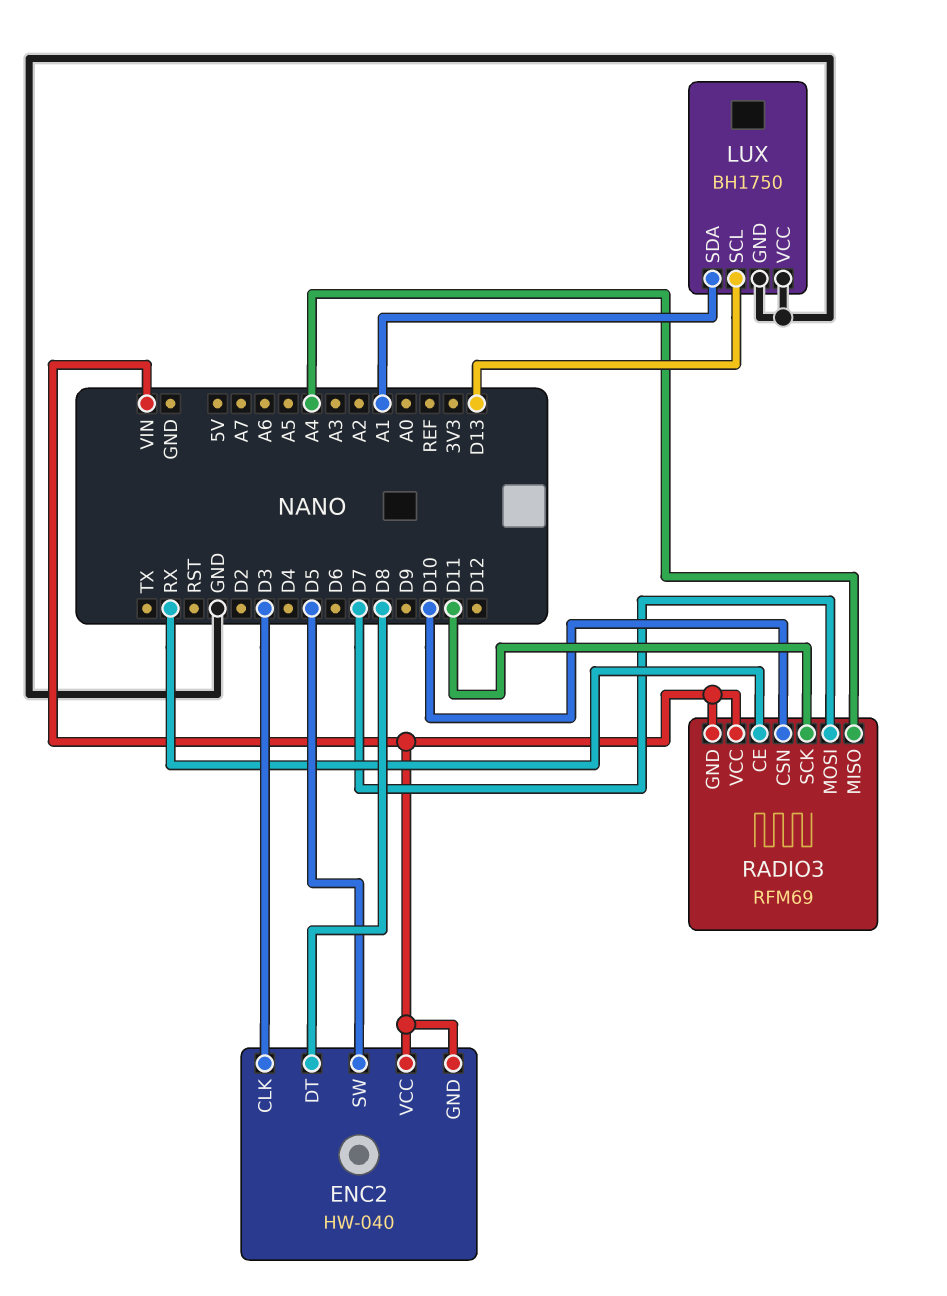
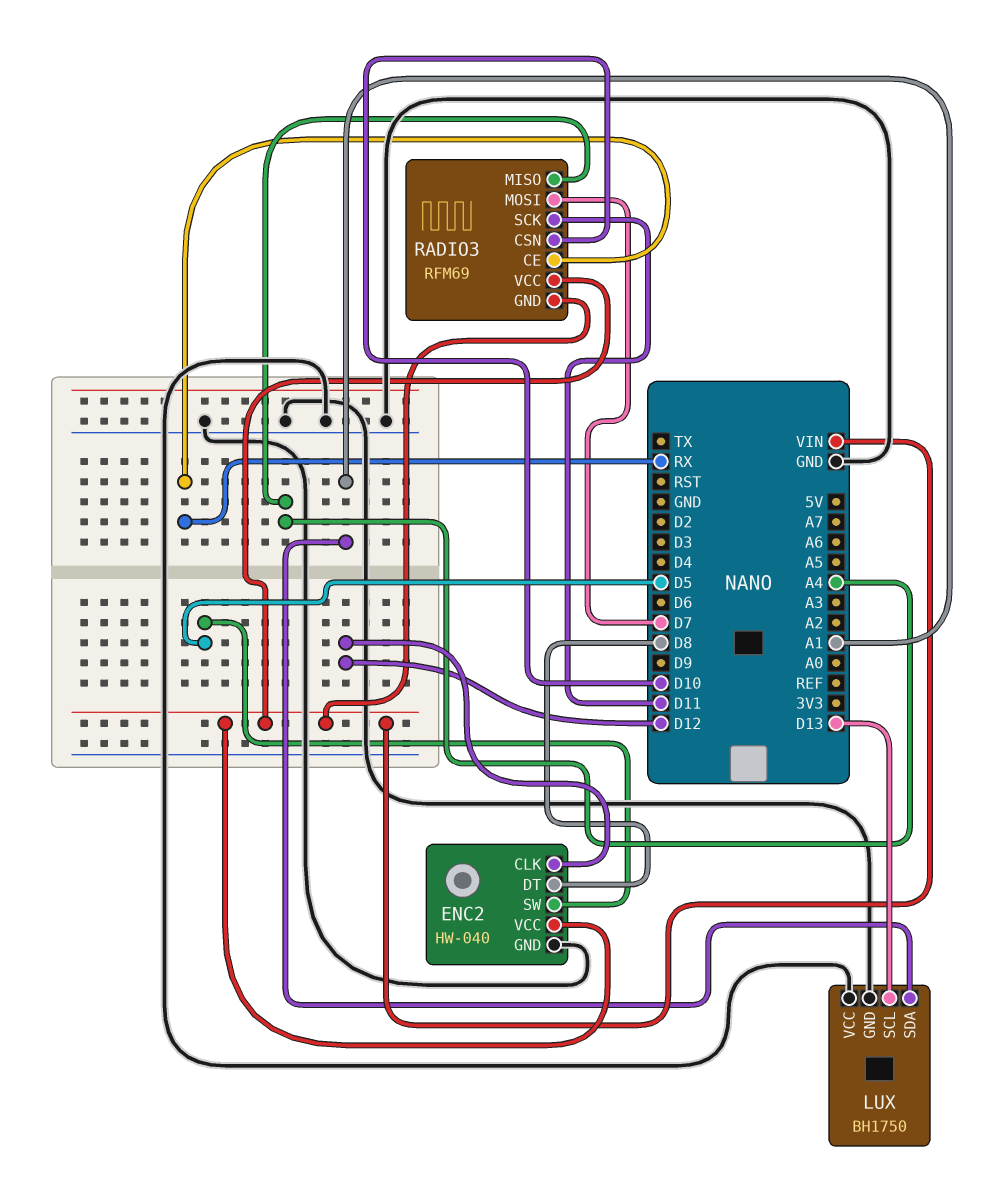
ENC2 pin CLK: D3 -> D12
ENC2 pin GND: VIN -> GND

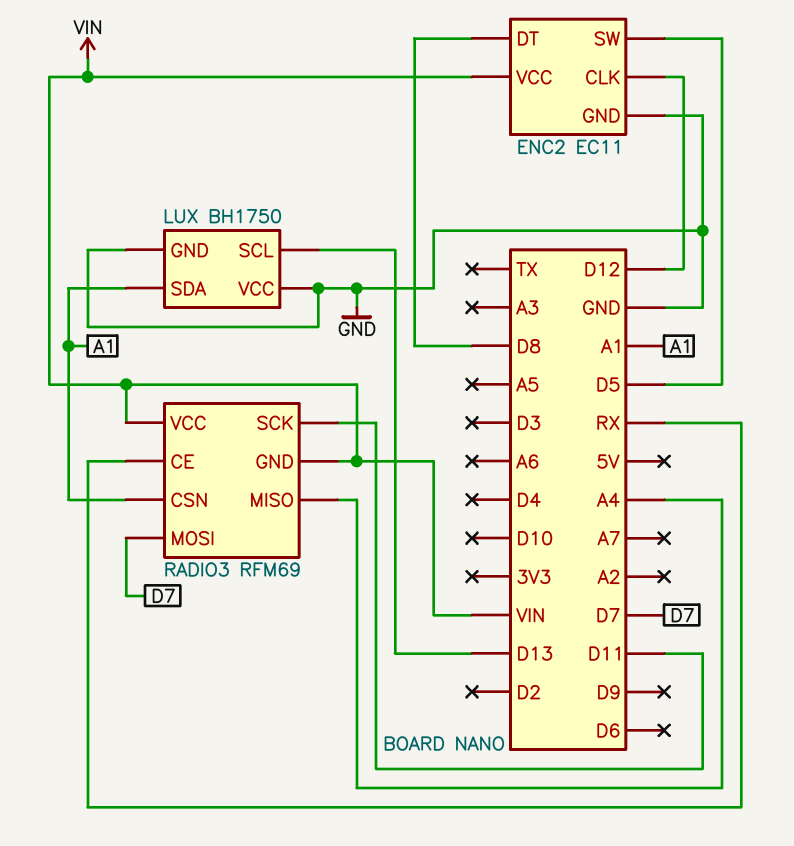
ENC2: HW-040 -> EC11
RADIO3 pin CSN: D10 -> A1

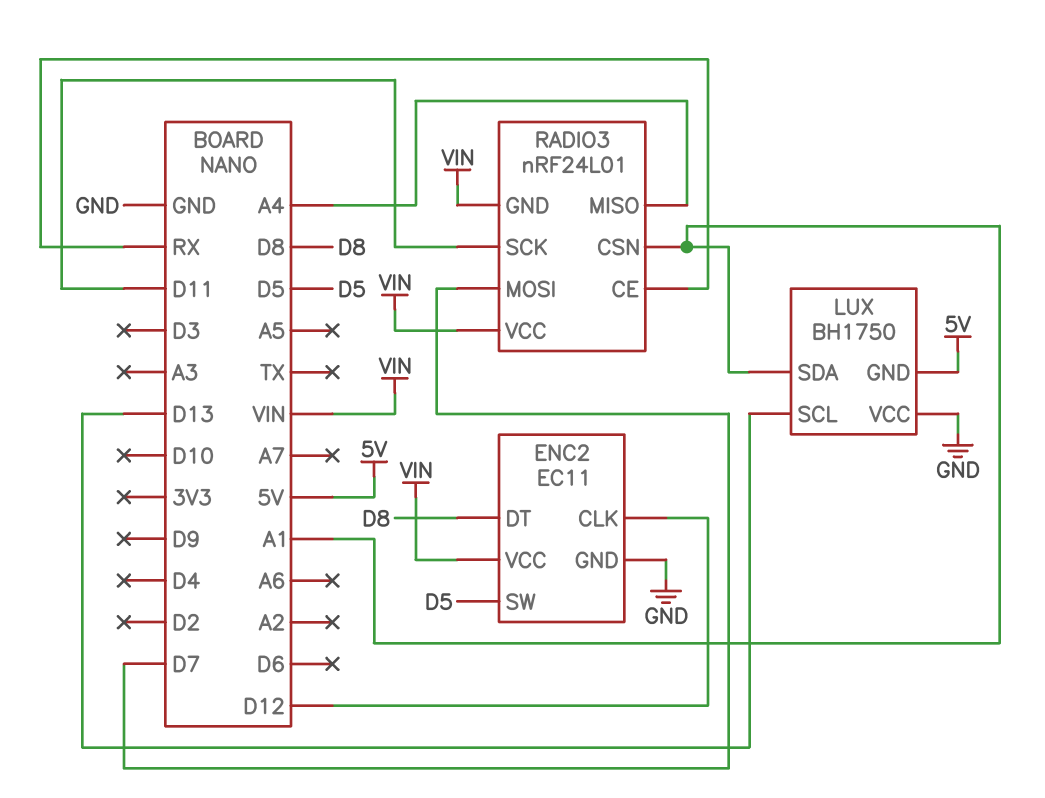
LUX pin GND: GND -> 5V
RADIO3: RFM69 -> nRF24L01

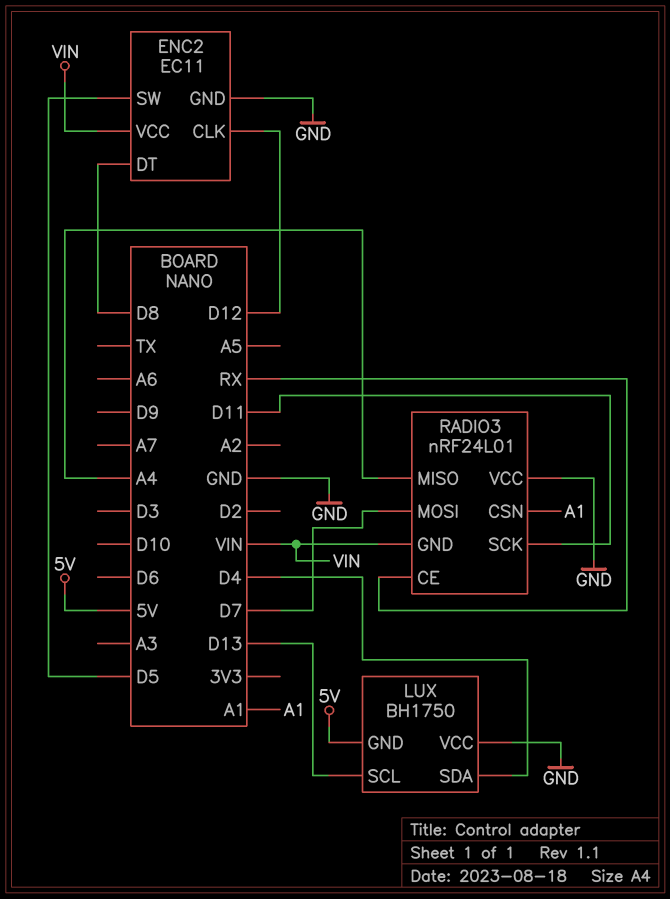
LUX pin SDA: A1 -> D4
RADIO3 pin VCC: VIN -> GND

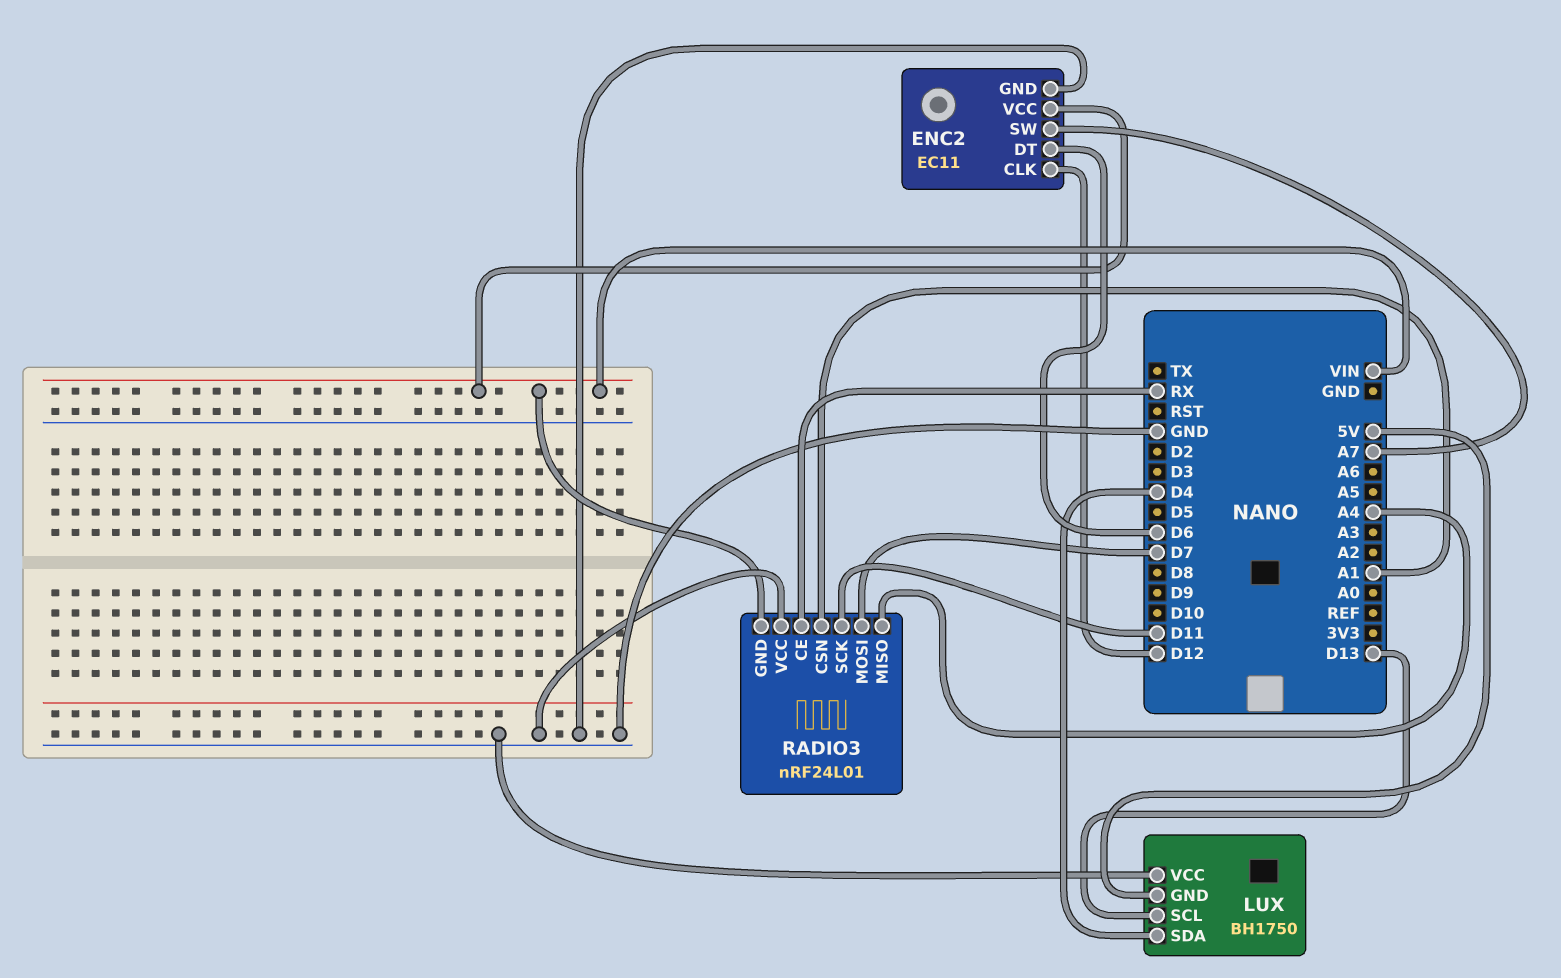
ENC2 pin DT: D8 -> D6
ENC2 pin SW: D5 -> A7

